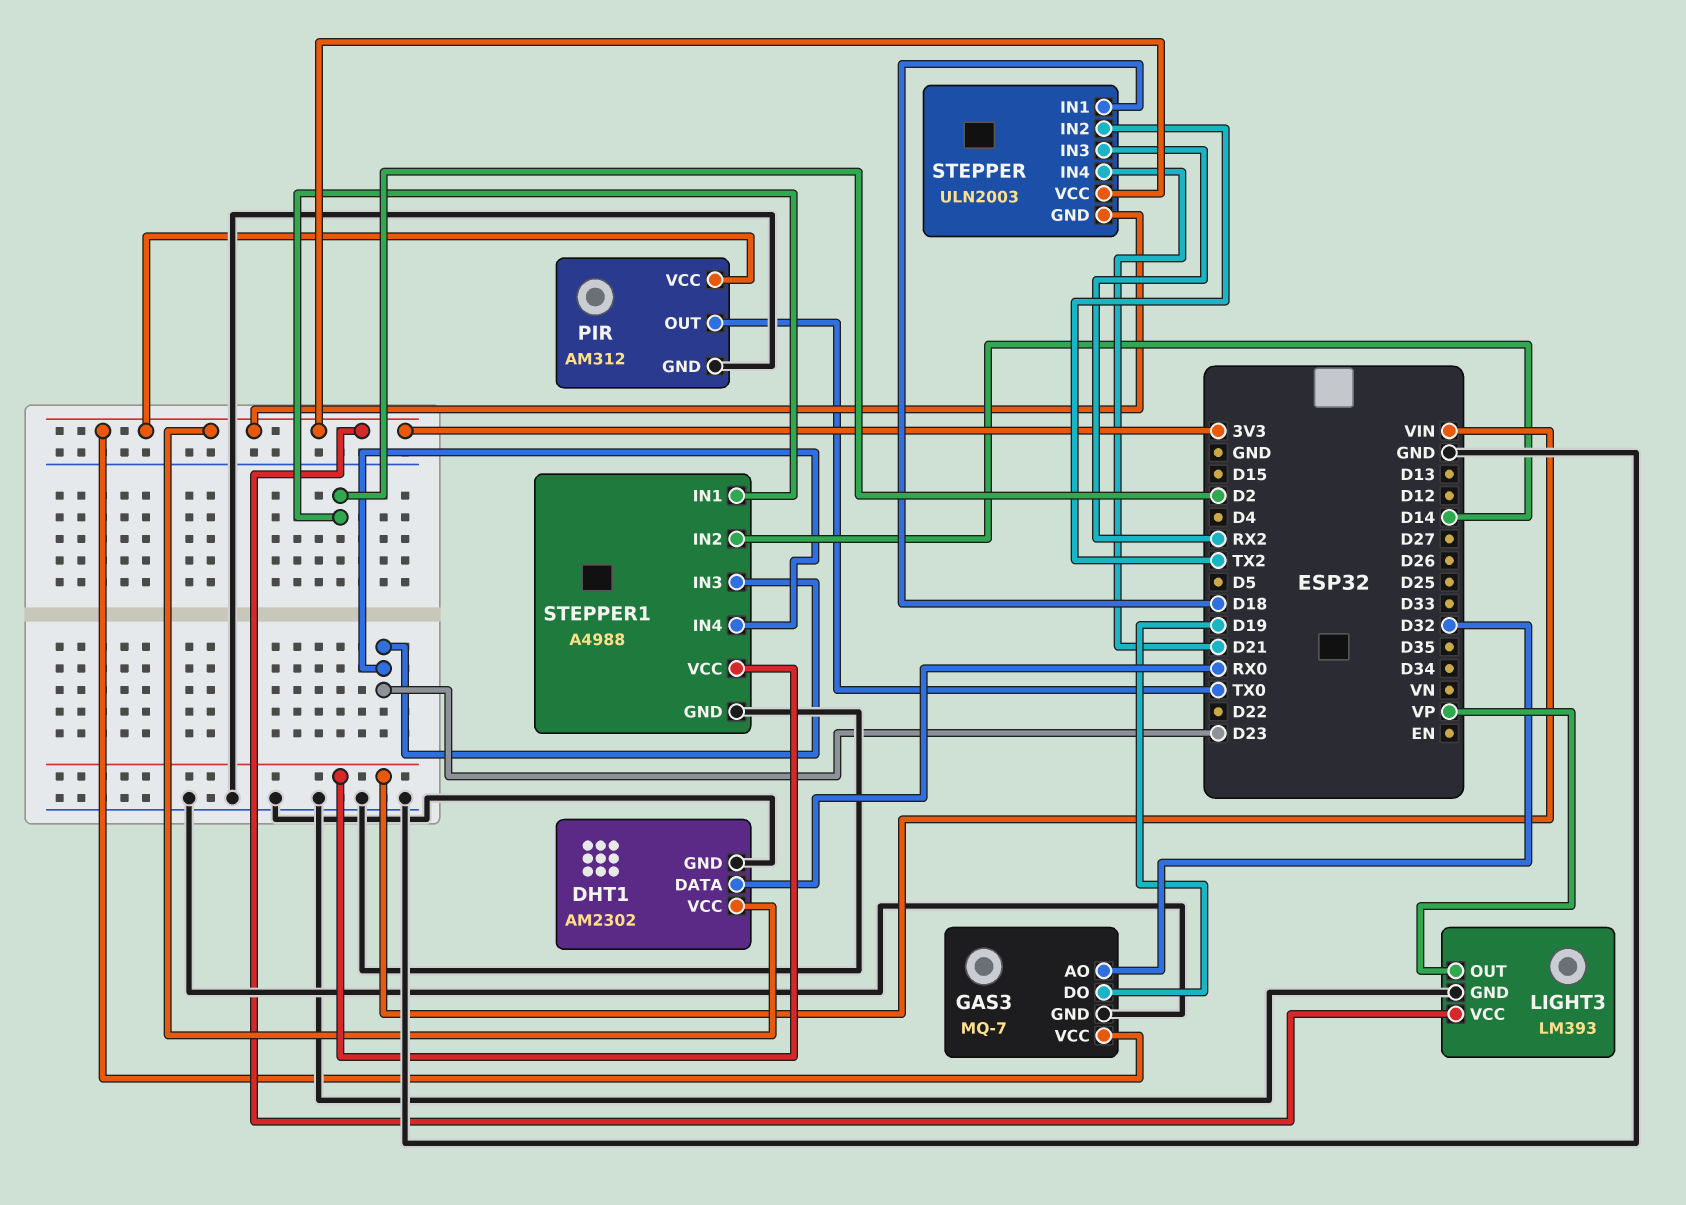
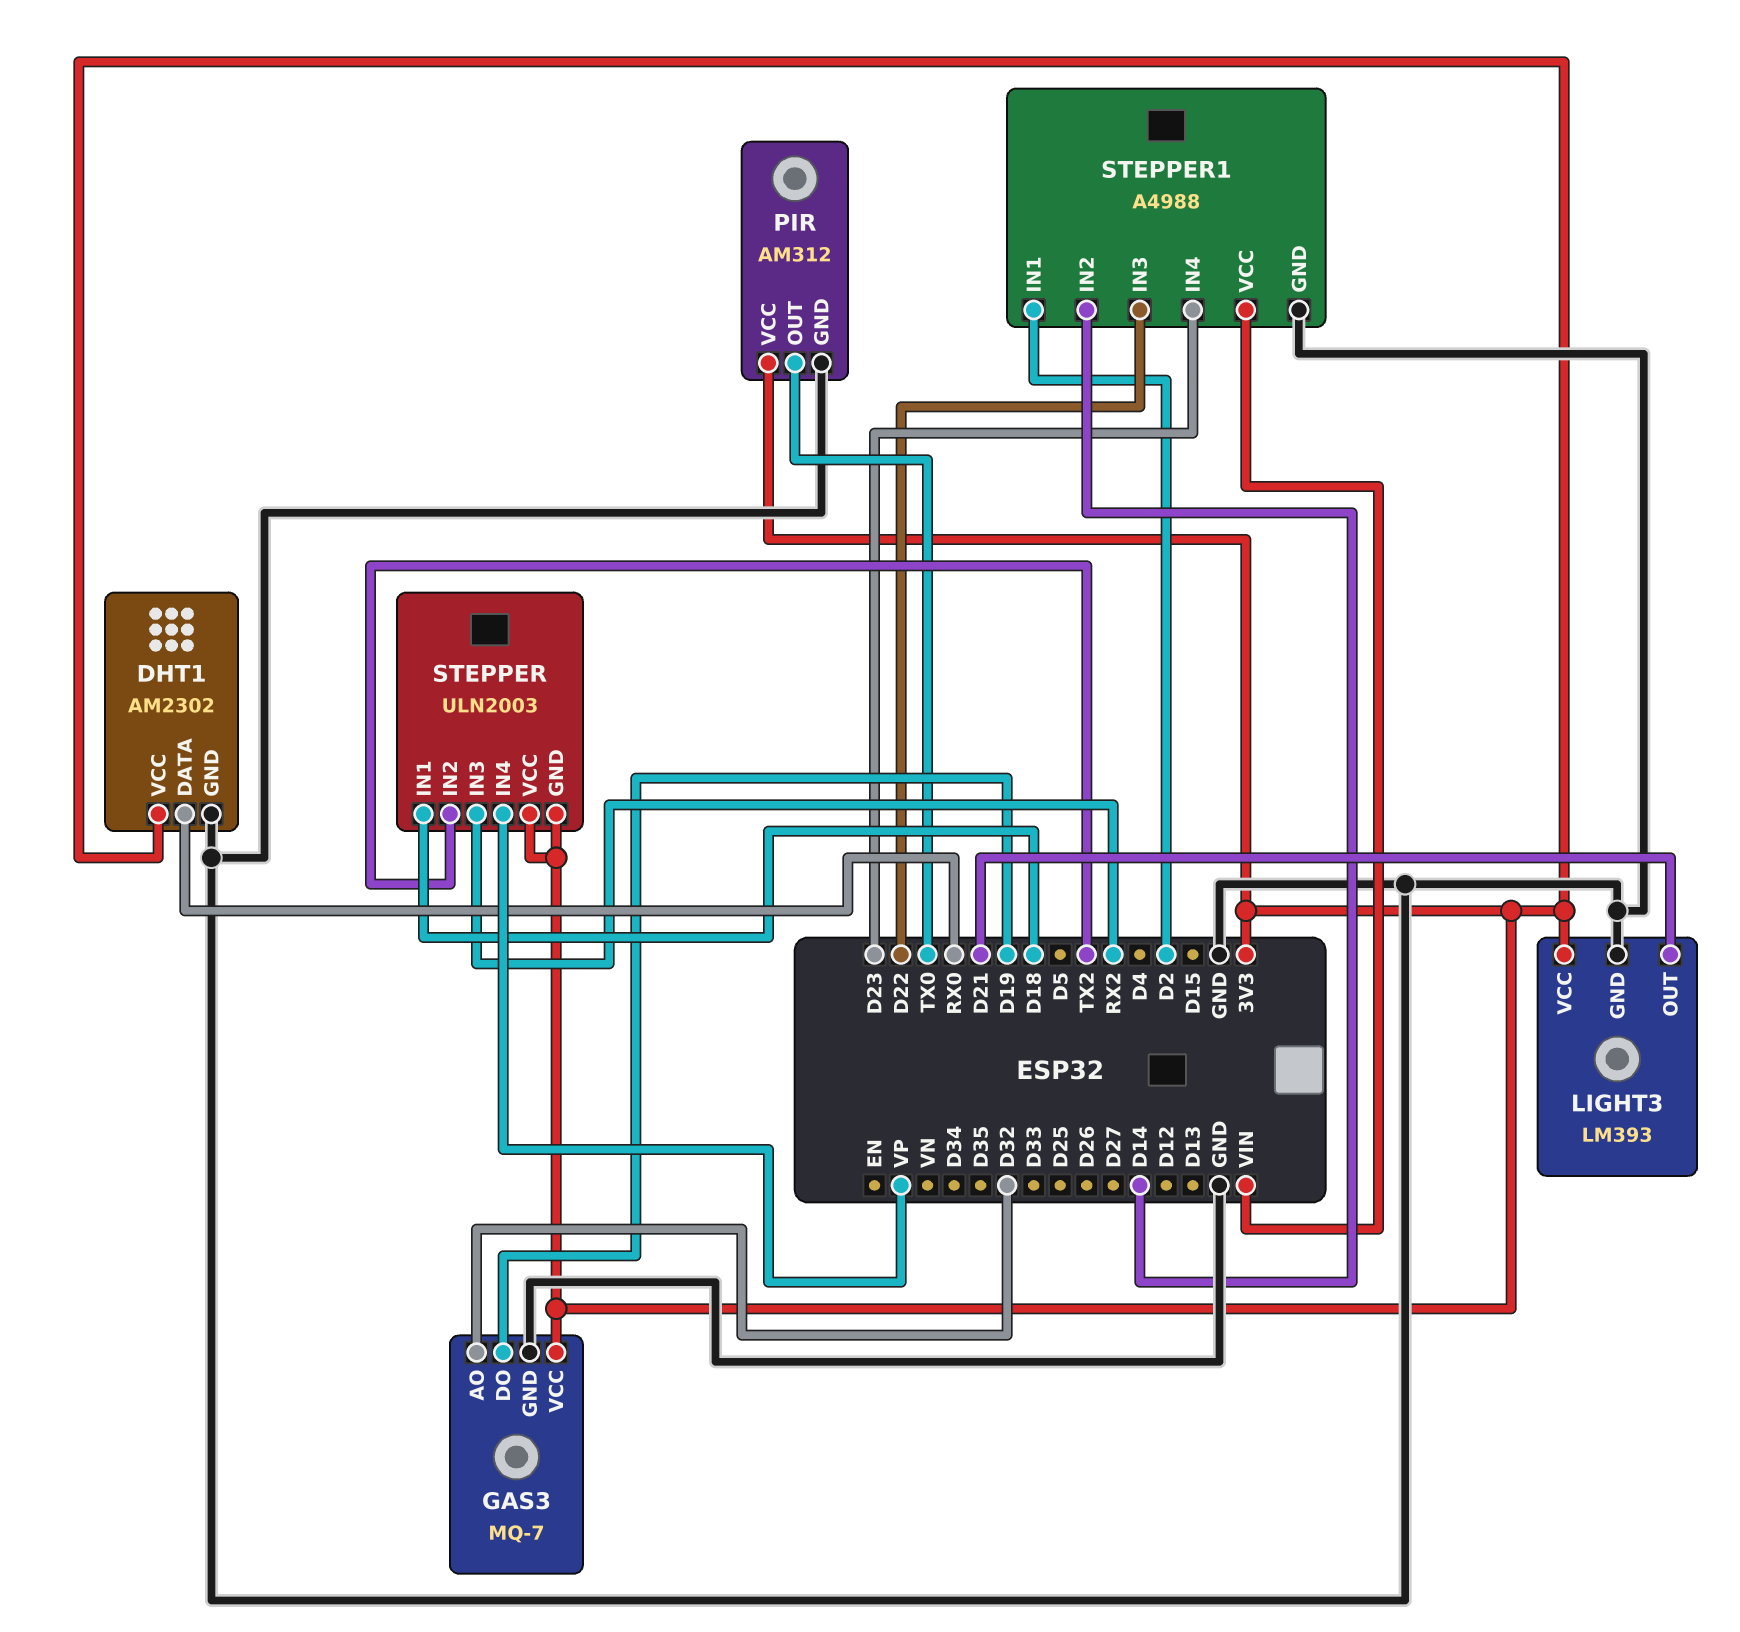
LIGHT3 pin OUT: VP -> D21
STEPPER pin IN4: D21 -> VP
STEPPER1 pin IN3: D23 -> D22

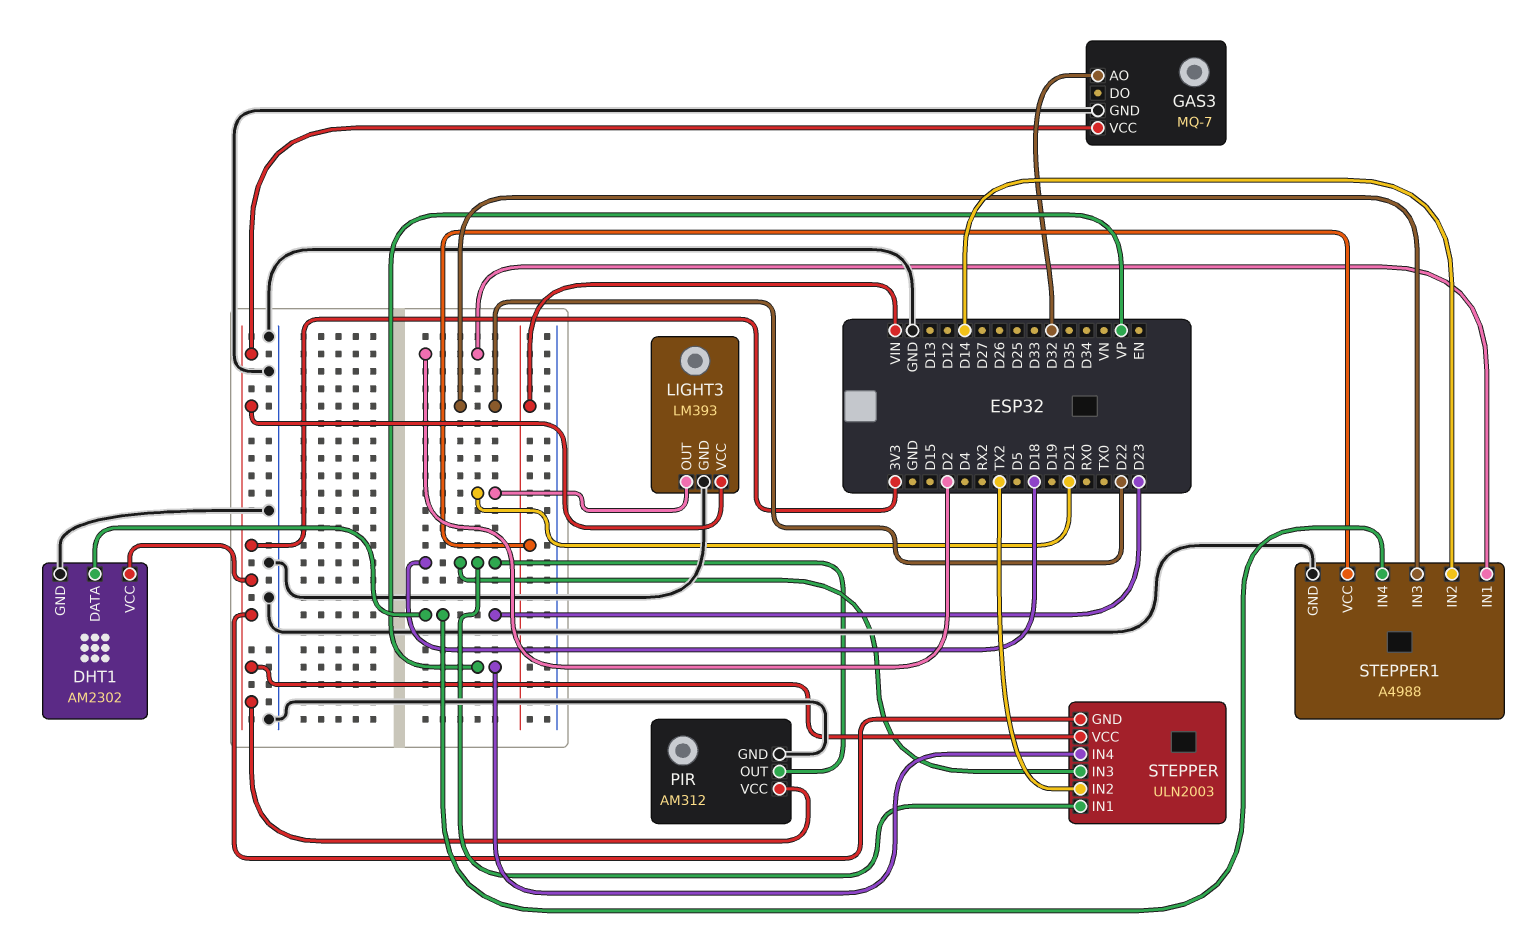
DHT1 pin DATA: RX0 -> D23
GAS3 pin DO: D19 -> none
PIR pin OUT: TX0 -> D18
STEPPER pin IN3: RX2 -> D18

